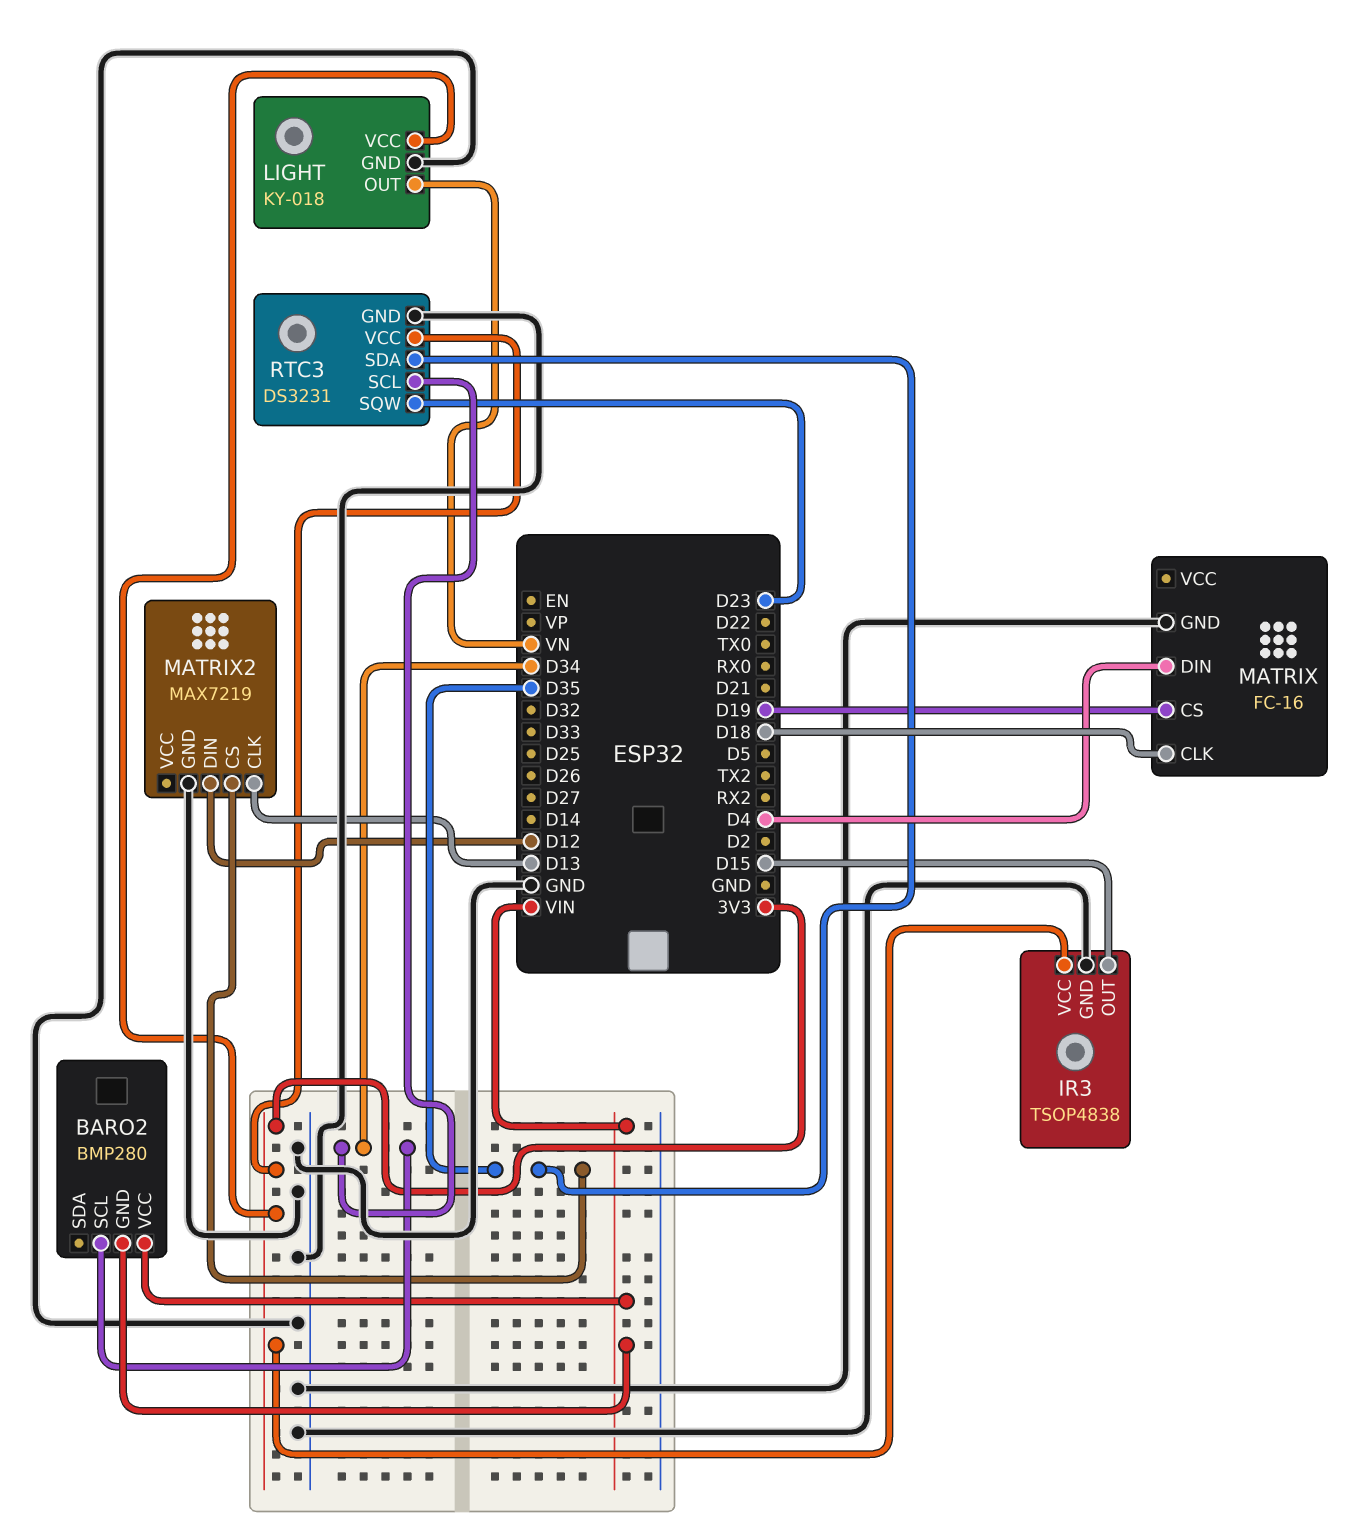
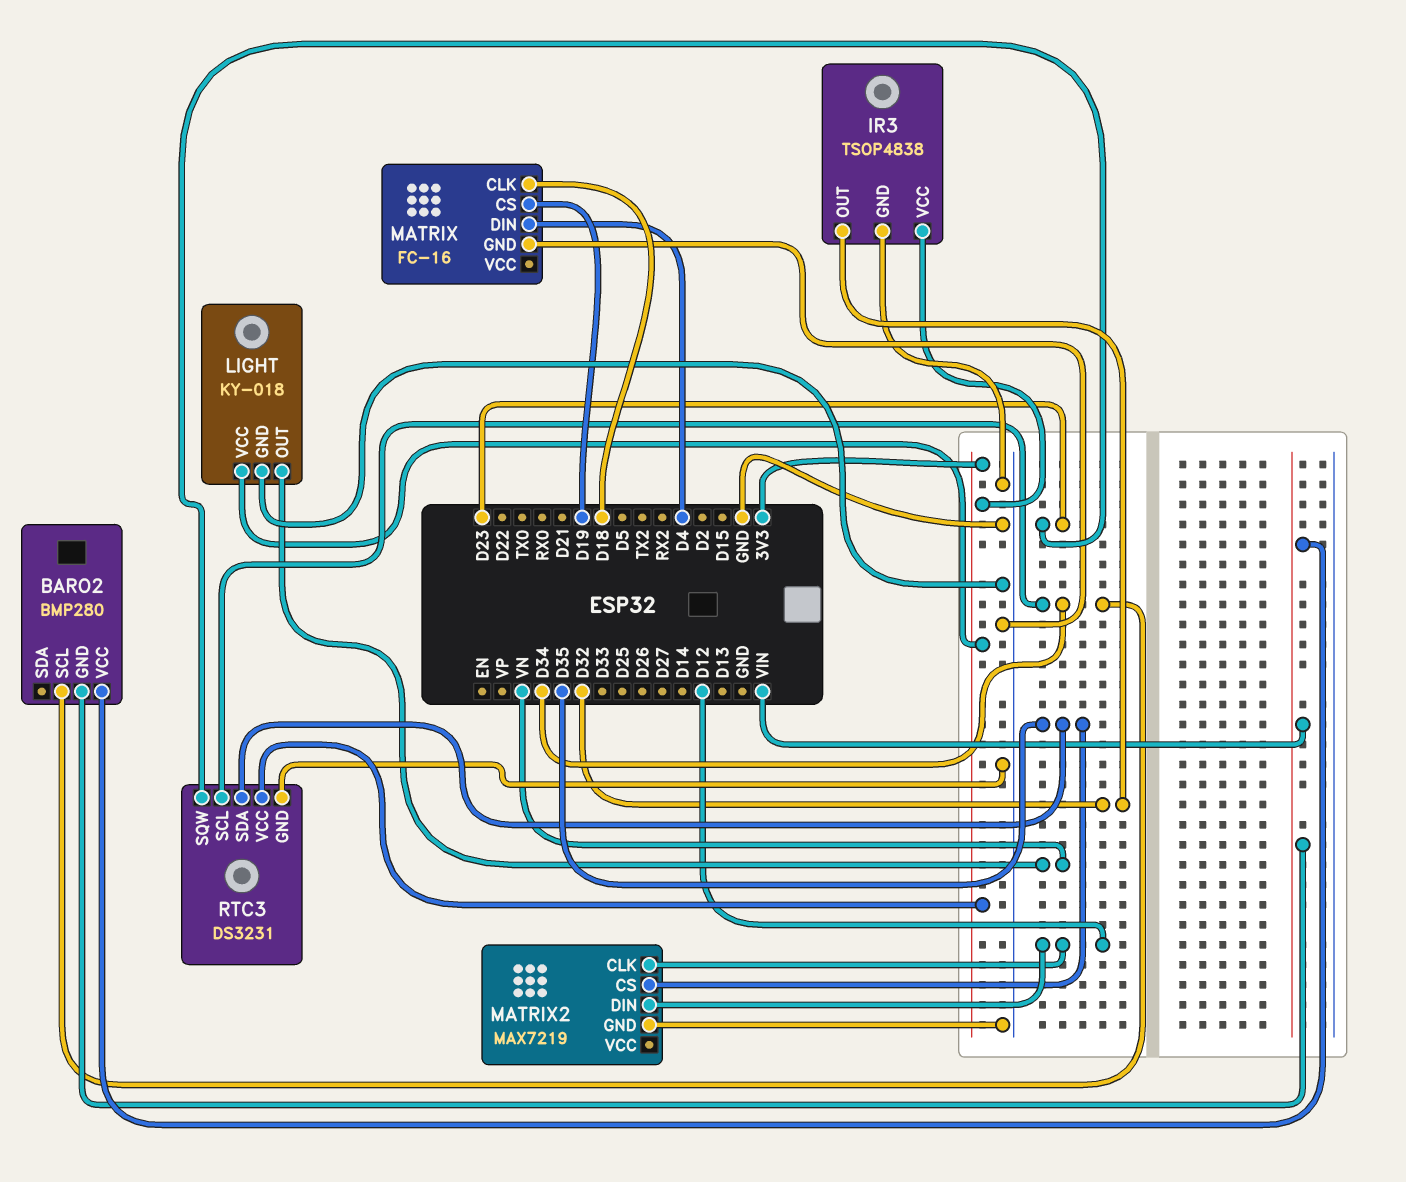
IR3 pin OUT: D15 -> D32
MATRIX2 pin CLK: D13 -> D12

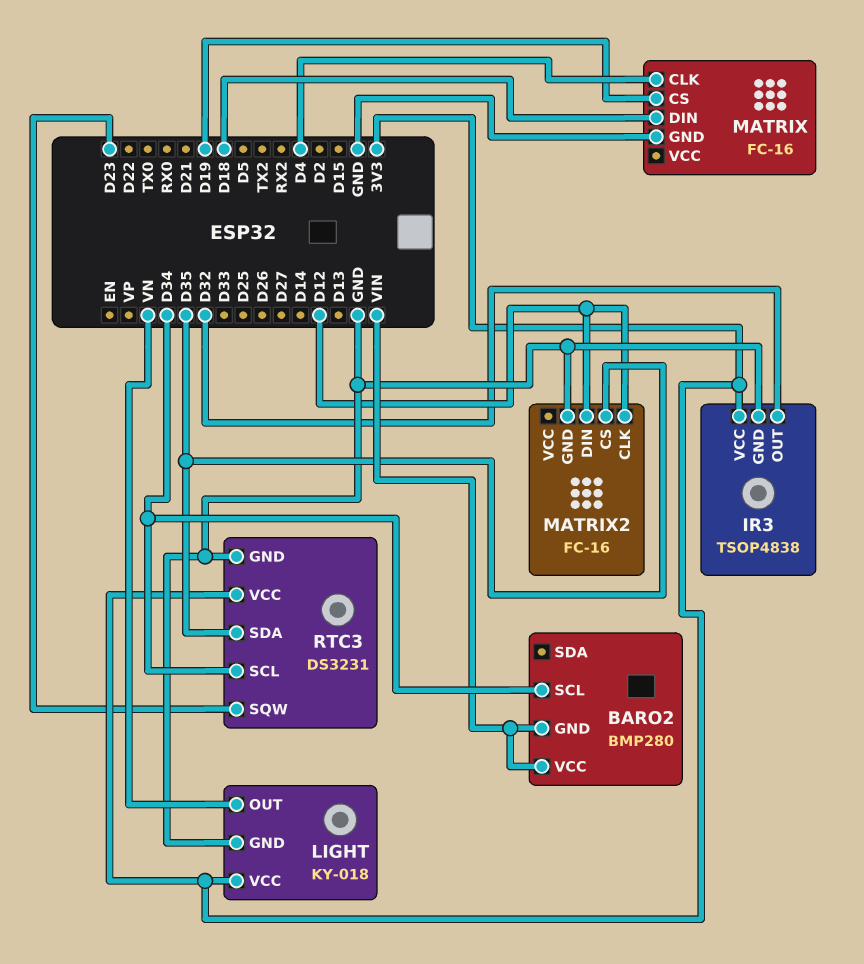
MATRIX pin CLK: D18 -> D4
MATRIX pin DIN: D4 -> D18
MATRIX2: MAX7219 -> FC-16

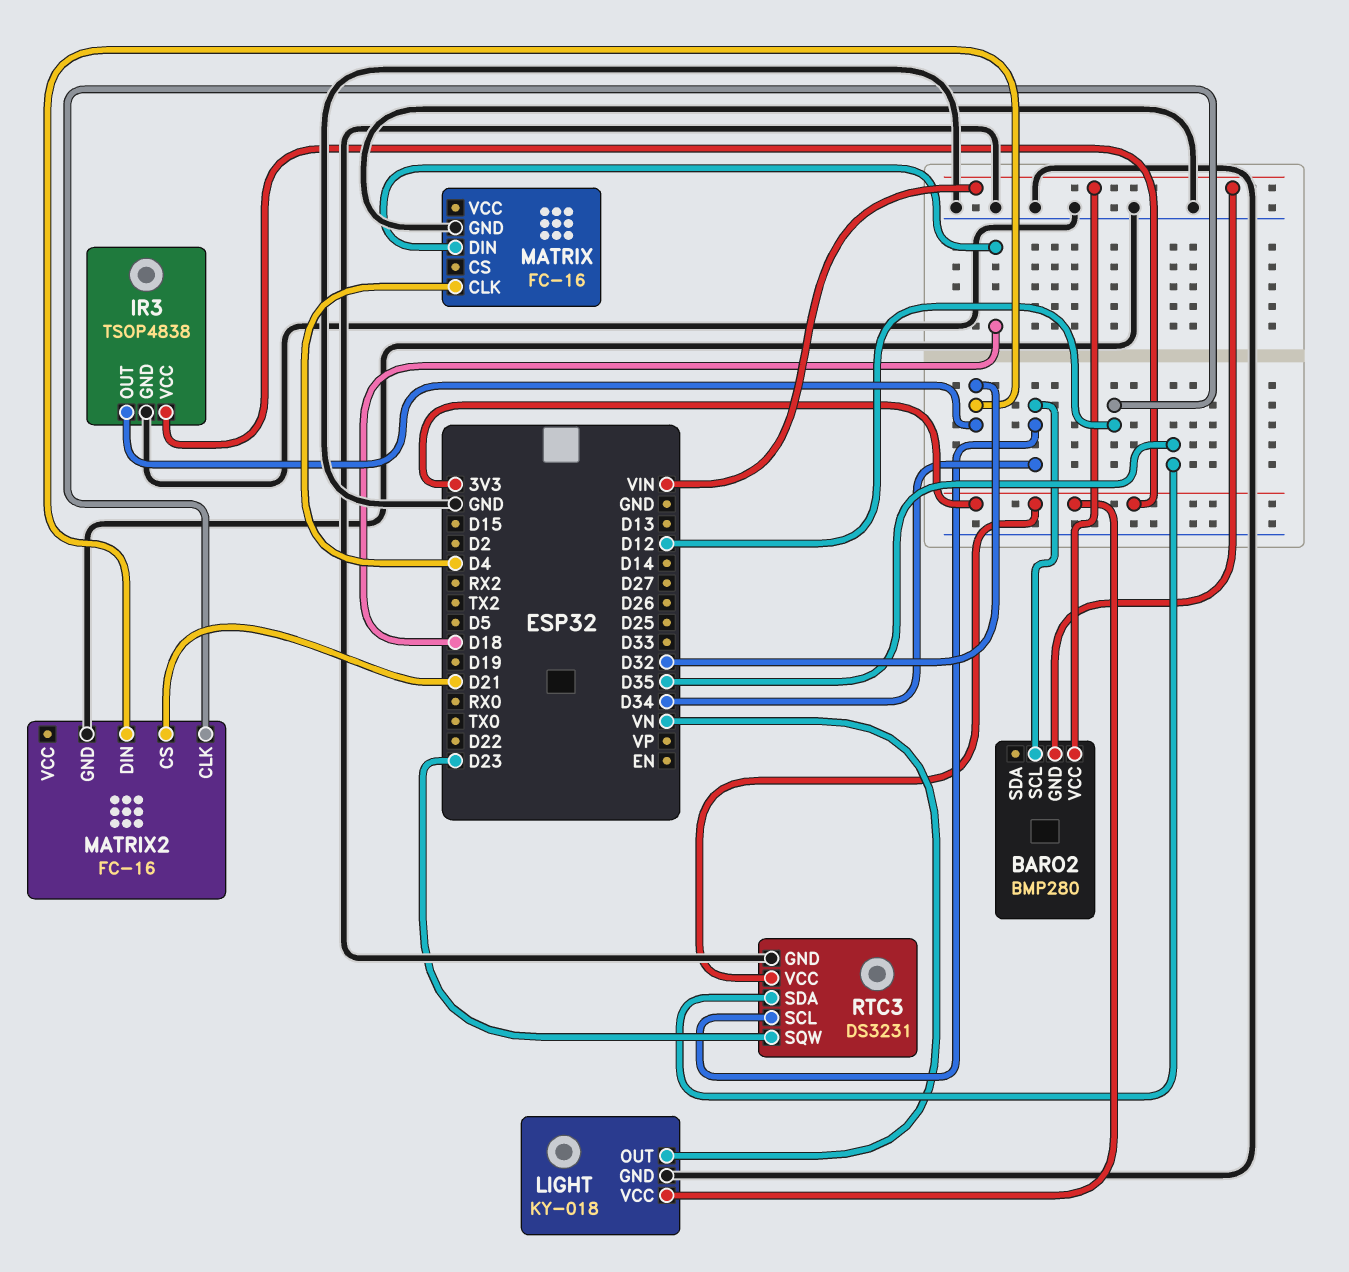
MATRIX pin CS: D19 -> none
MATRIX2 pin CS: D35 -> D21
MATRIX2 pin DIN: D12 -> D32

